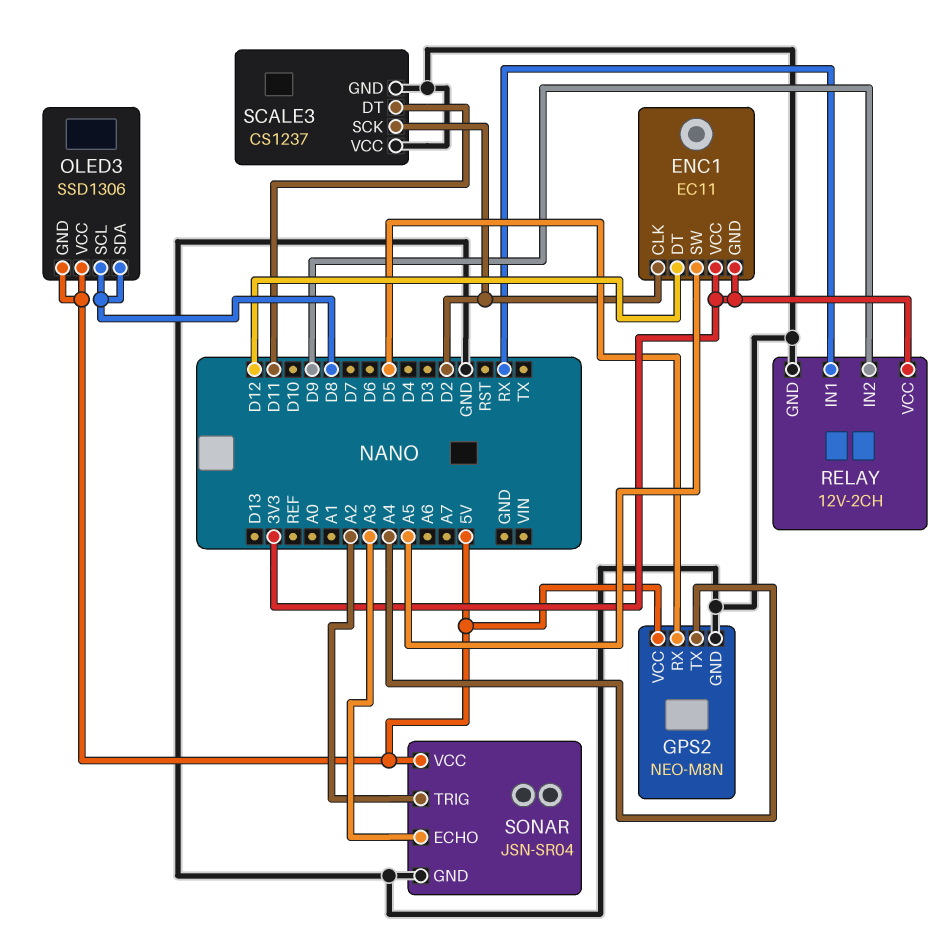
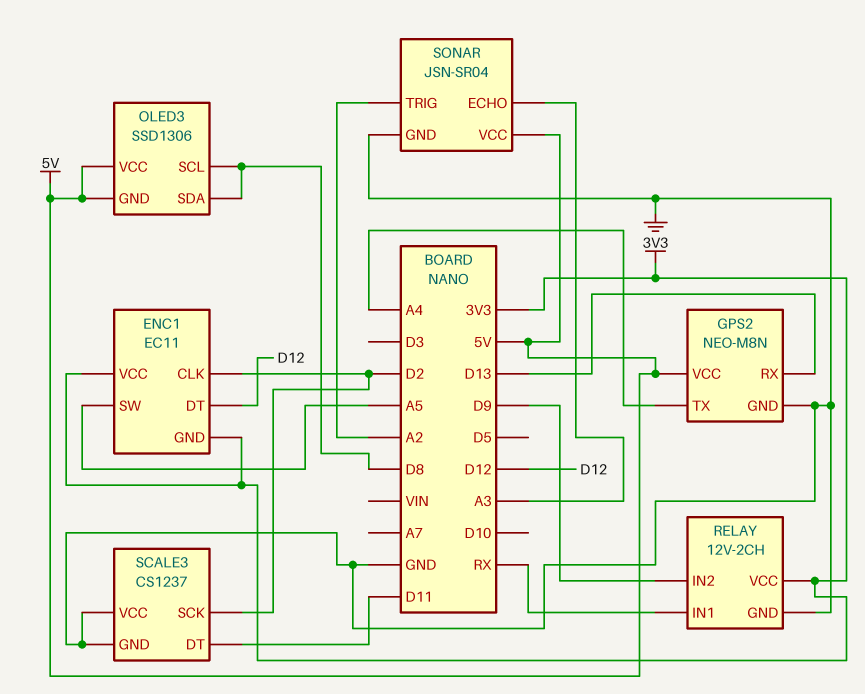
GPS2 pin RX: D5 -> D13

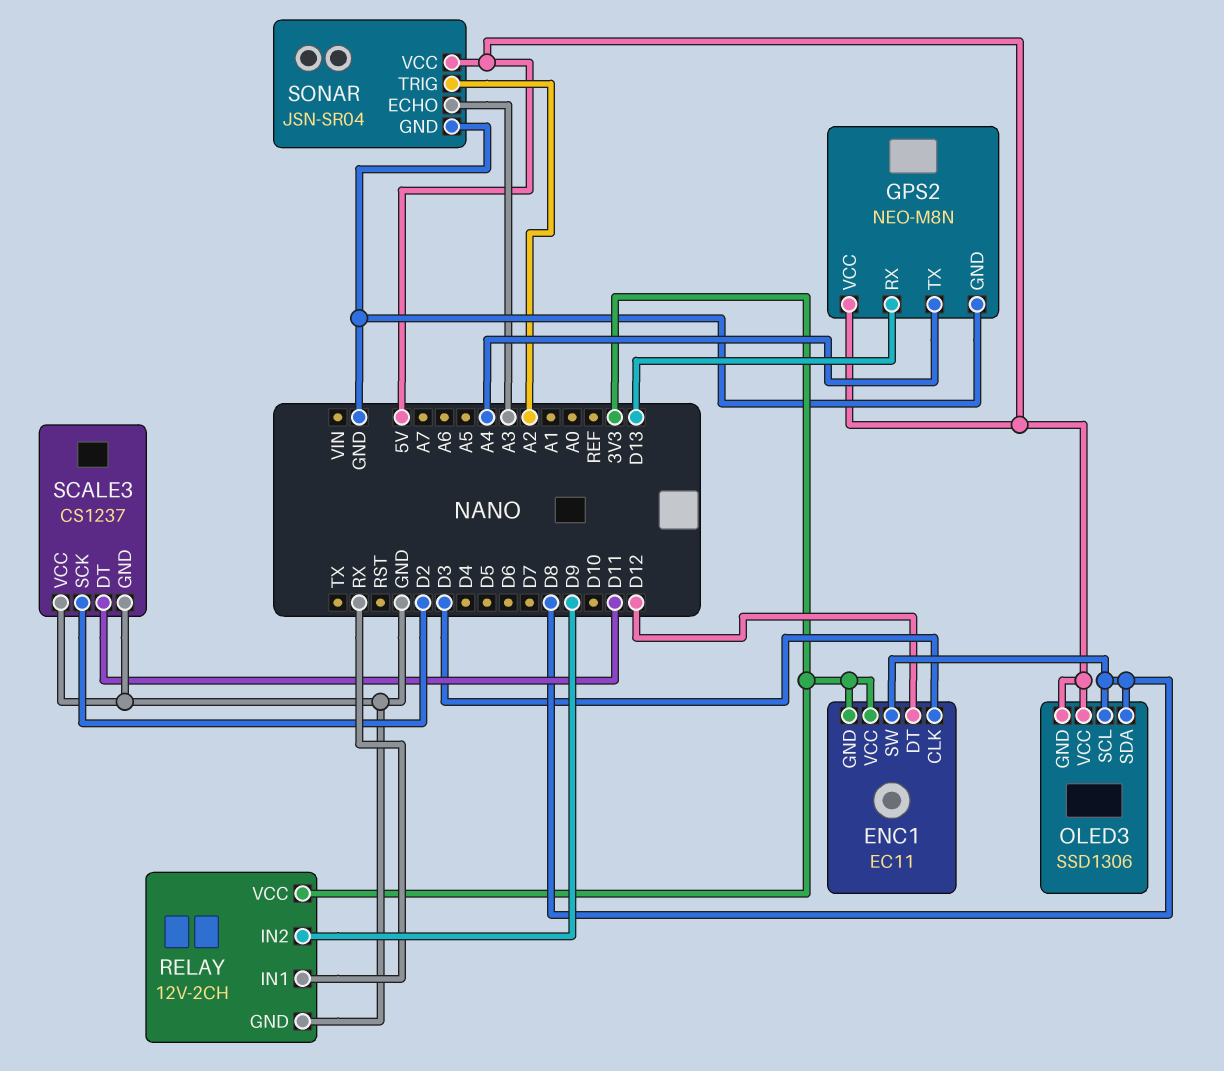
ENC1 pin CLK: D2 -> D3
ENC1 pin SW: A5 -> D8

